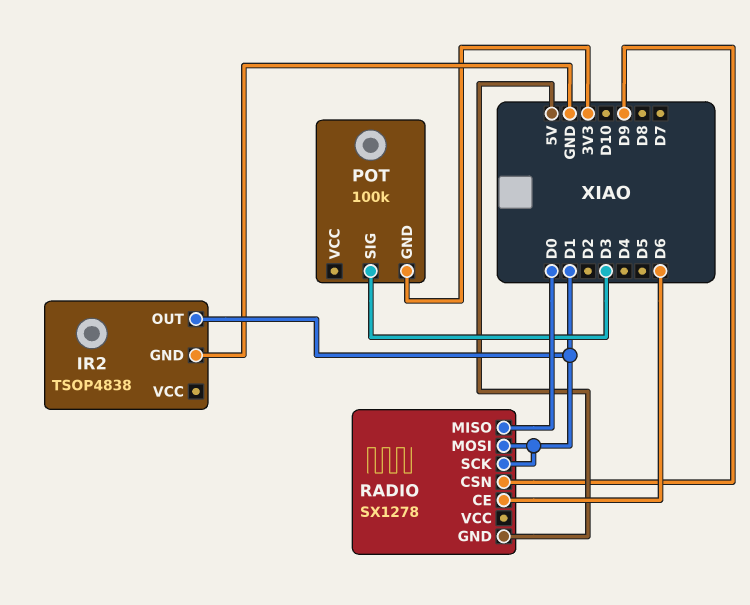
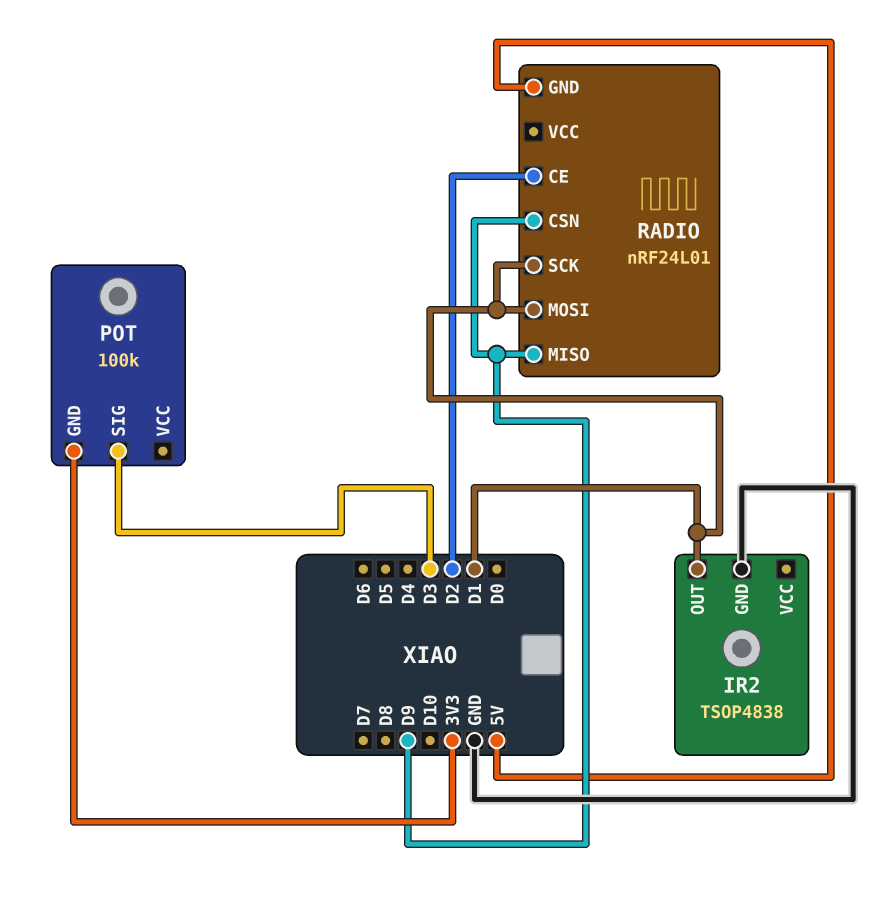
RADIO: SX1278 -> nRF24L01
RADIO pin CE: D6 -> D2
RADIO pin MISO: D0 -> D9

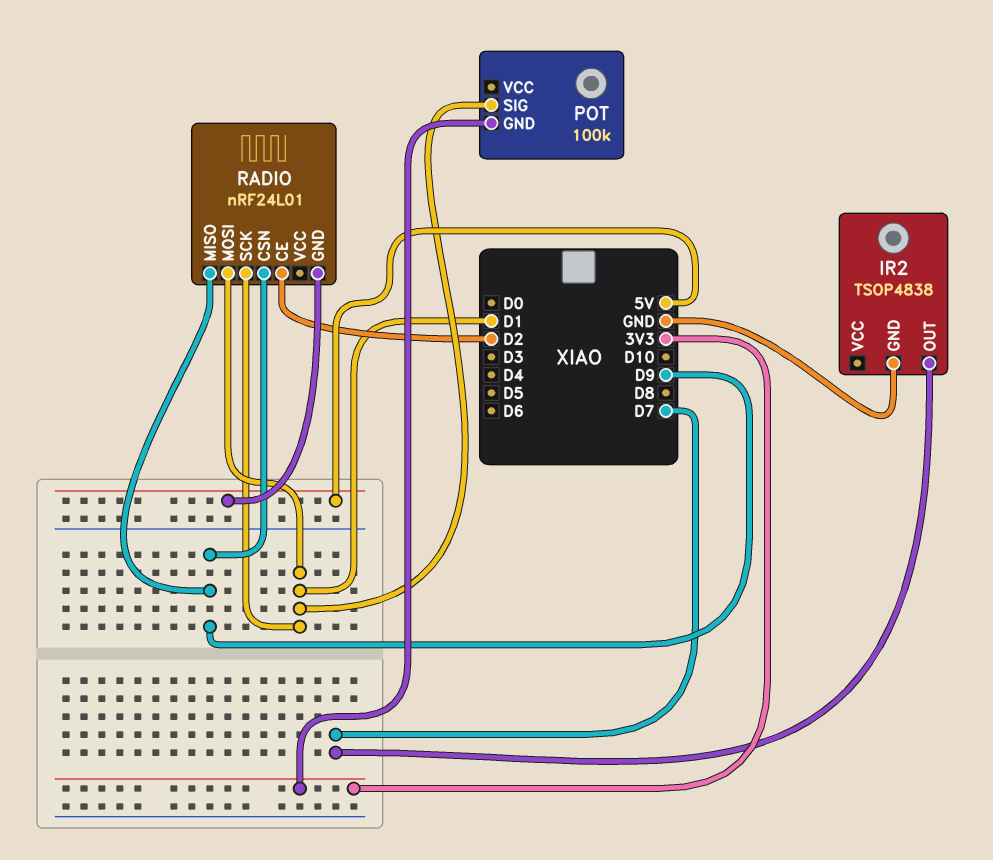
IR2 pin OUT: D1 -> D7
POT pin SIG: D3 -> D1

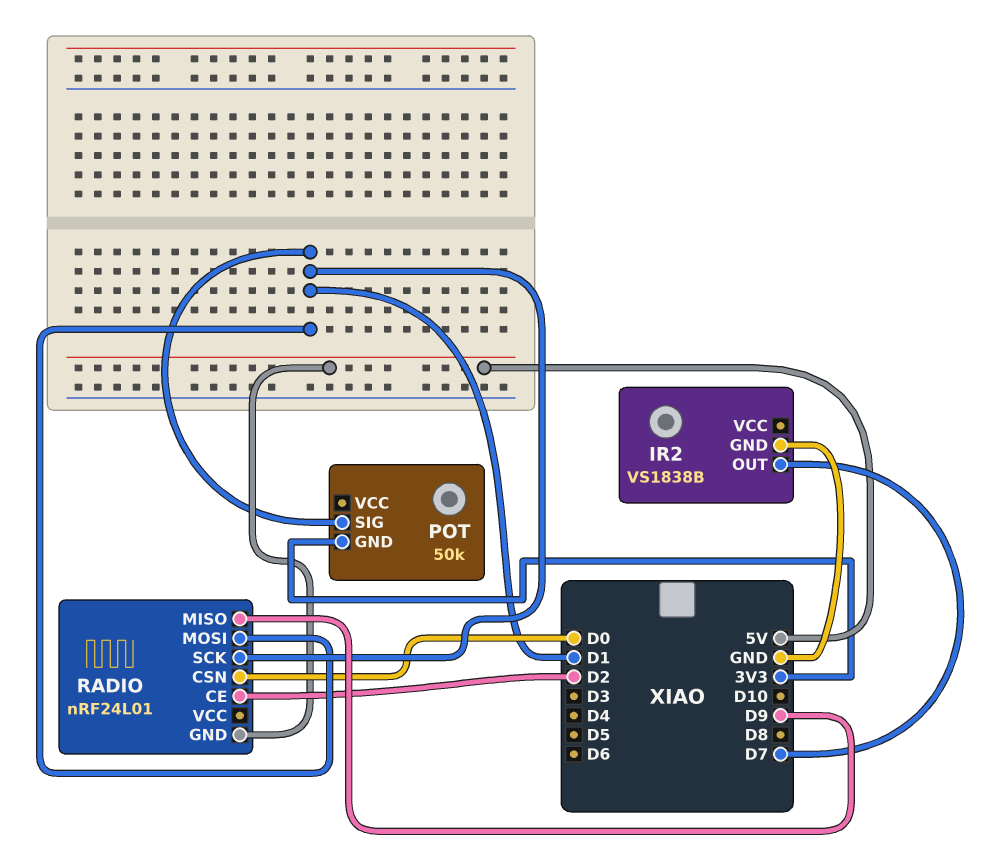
IR2: TSOP4838 -> VS1838B
POT: 100k -> 50k
RADIO pin CSN: D9 -> D0

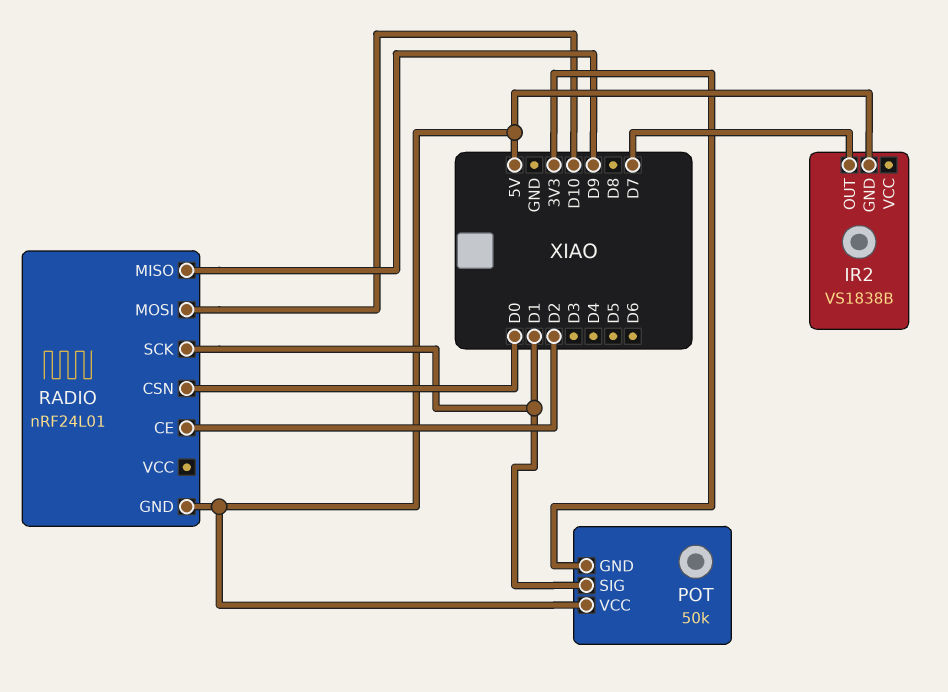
IR2 pin GND: GND -> 5V
POT pin VCC: none -> 5V
RADIO pin MOSI: D1 -> D10

